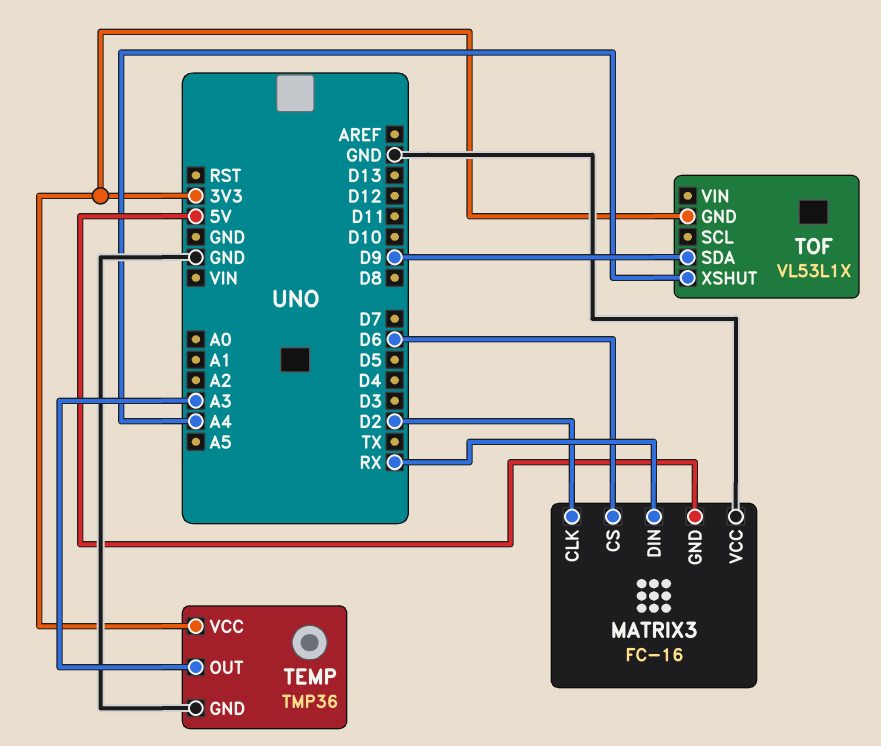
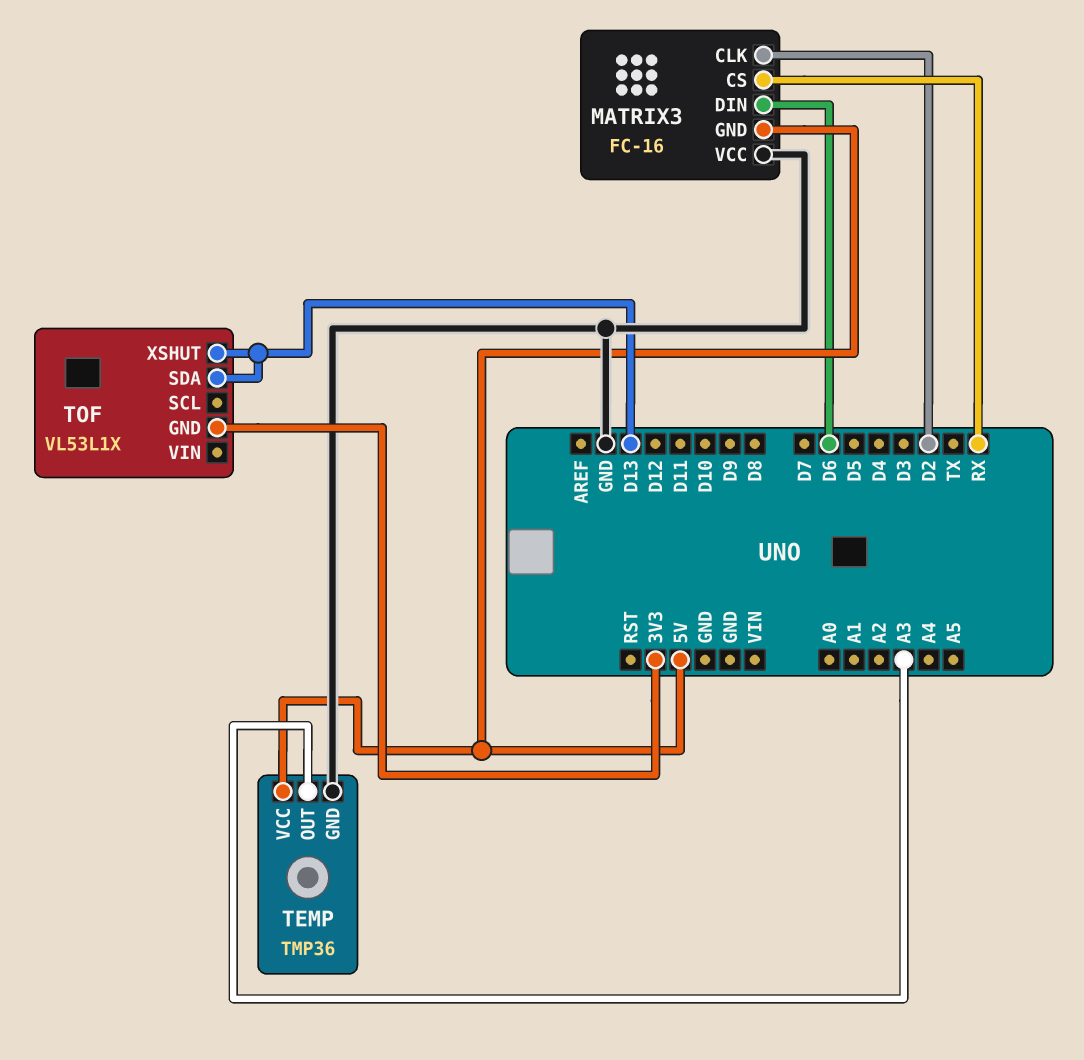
MATRIX3 pin CS: D6 -> RX
MATRIX3 pin DIN: RX -> D6
TEMP pin VCC: 3V3 -> 5V
TOF pin SDA: D9 -> D13
TOF pin XSHUT: A4 -> D13

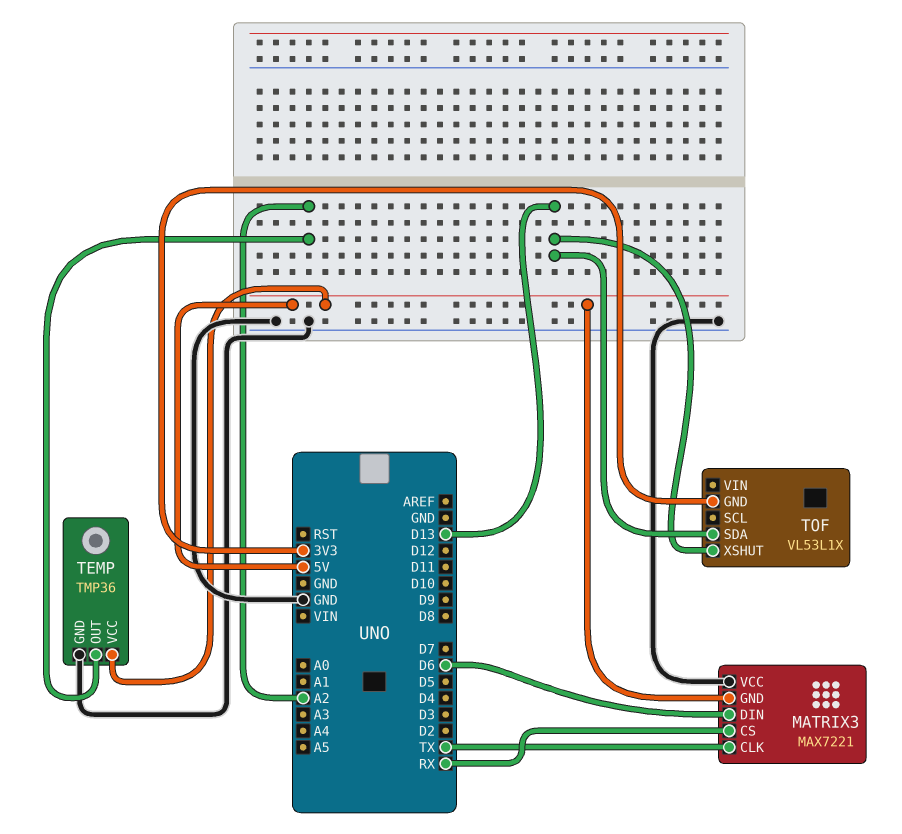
MATRIX3: FC-16 -> MAX7221
MATRIX3 pin CLK: D2 -> TX
TEMP pin OUT: A3 -> A2

